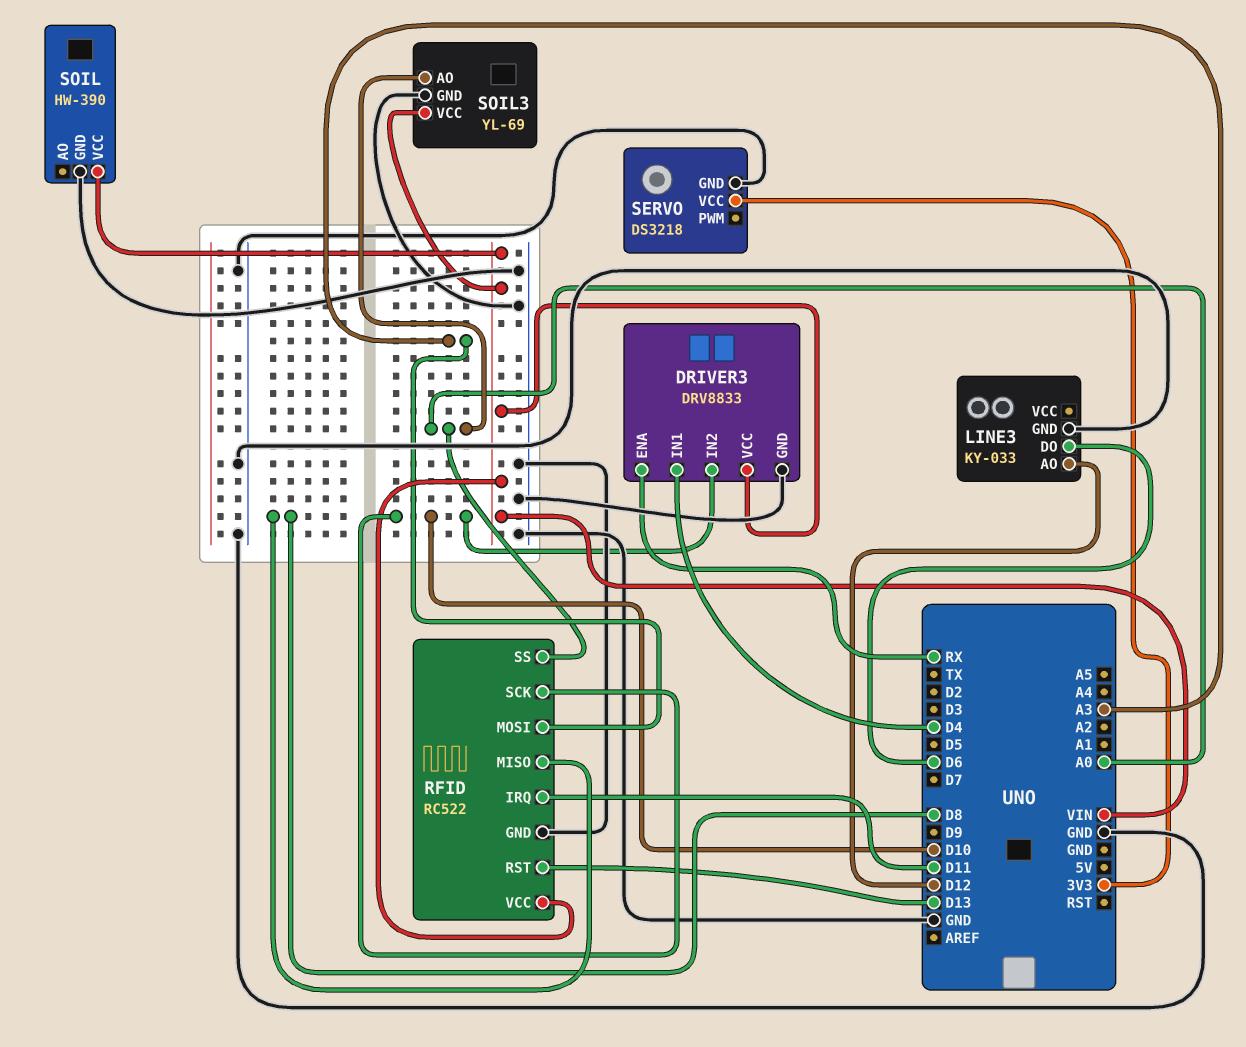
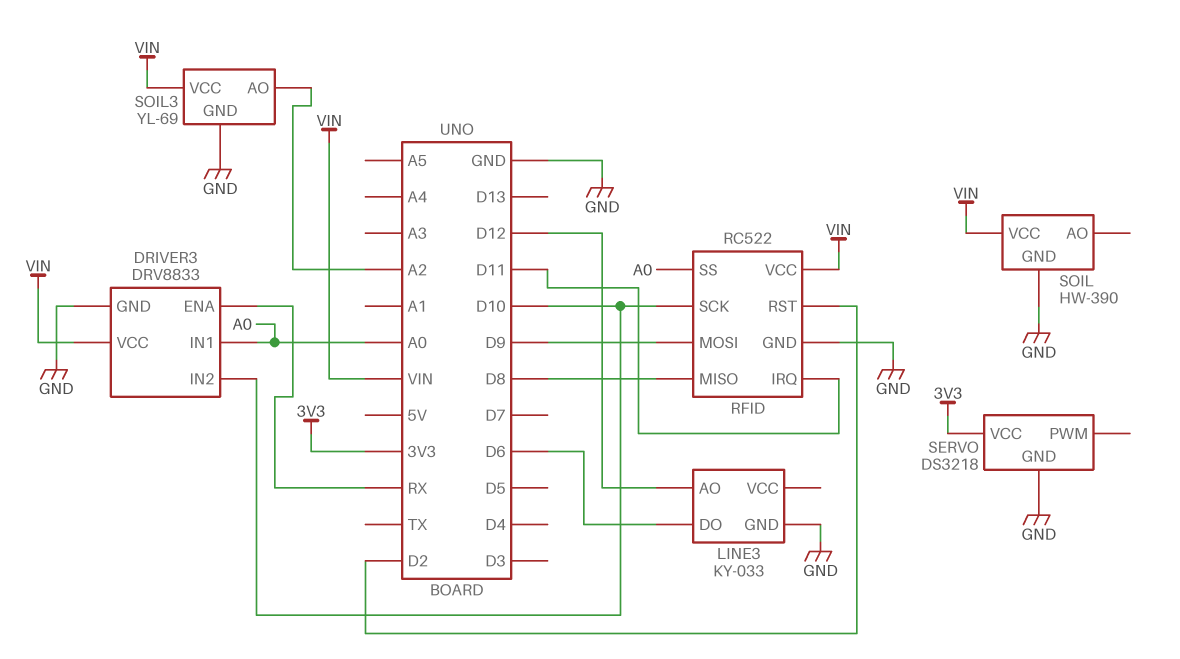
DRIVER3 pin IN1: D4 -> A0
RFID pin MOSI: A3 -> D9
RFID pin RST: D13 -> D2
SOIL3 pin AO: A0 -> A2

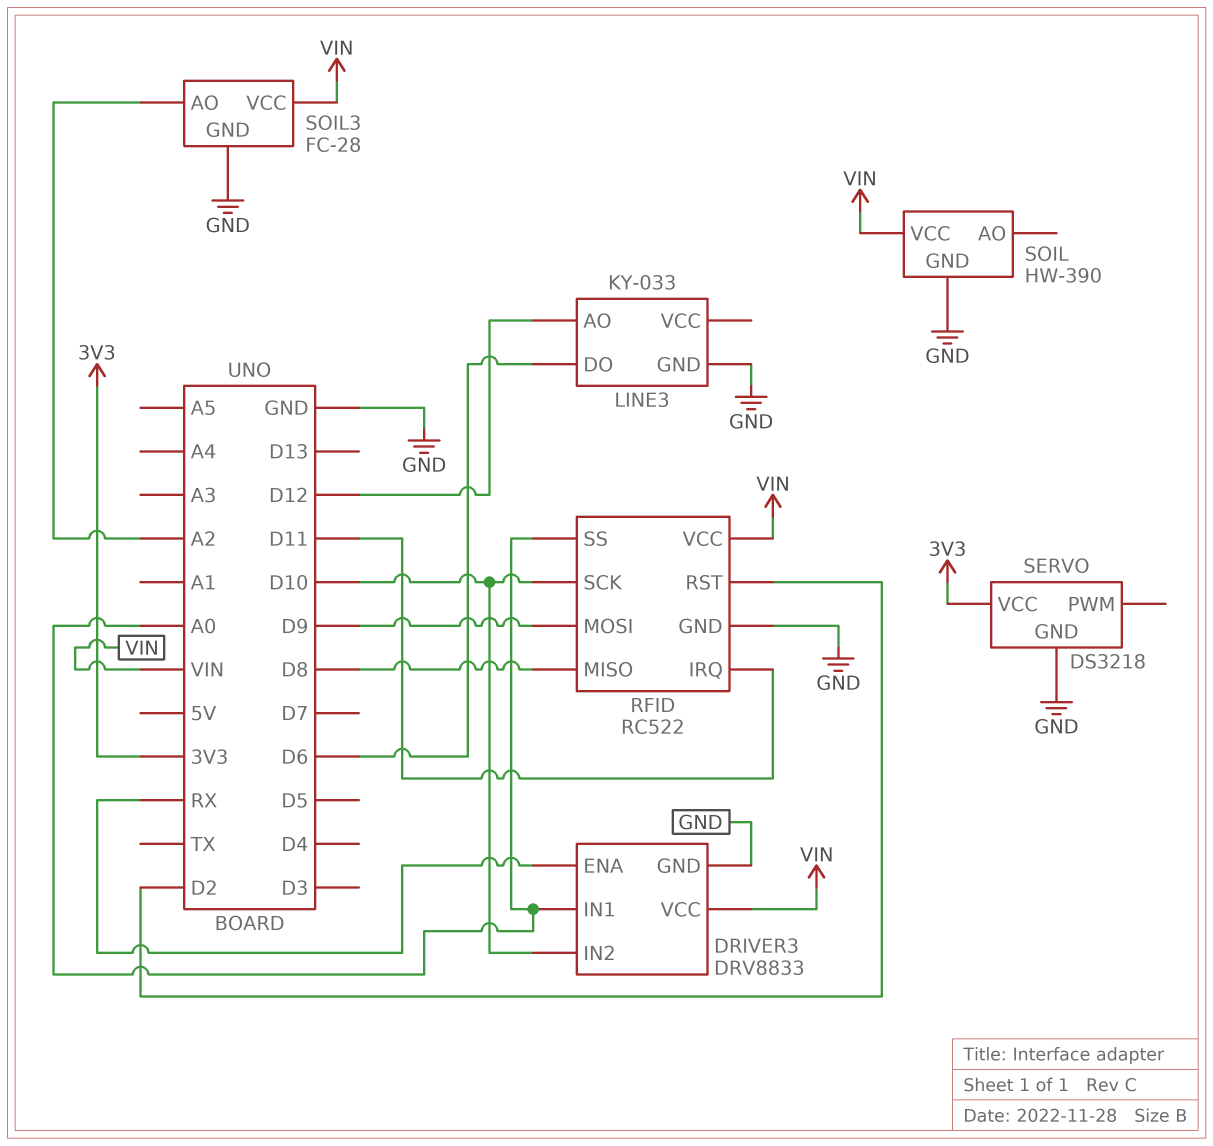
SOIL3: YL-69 -> FC-28

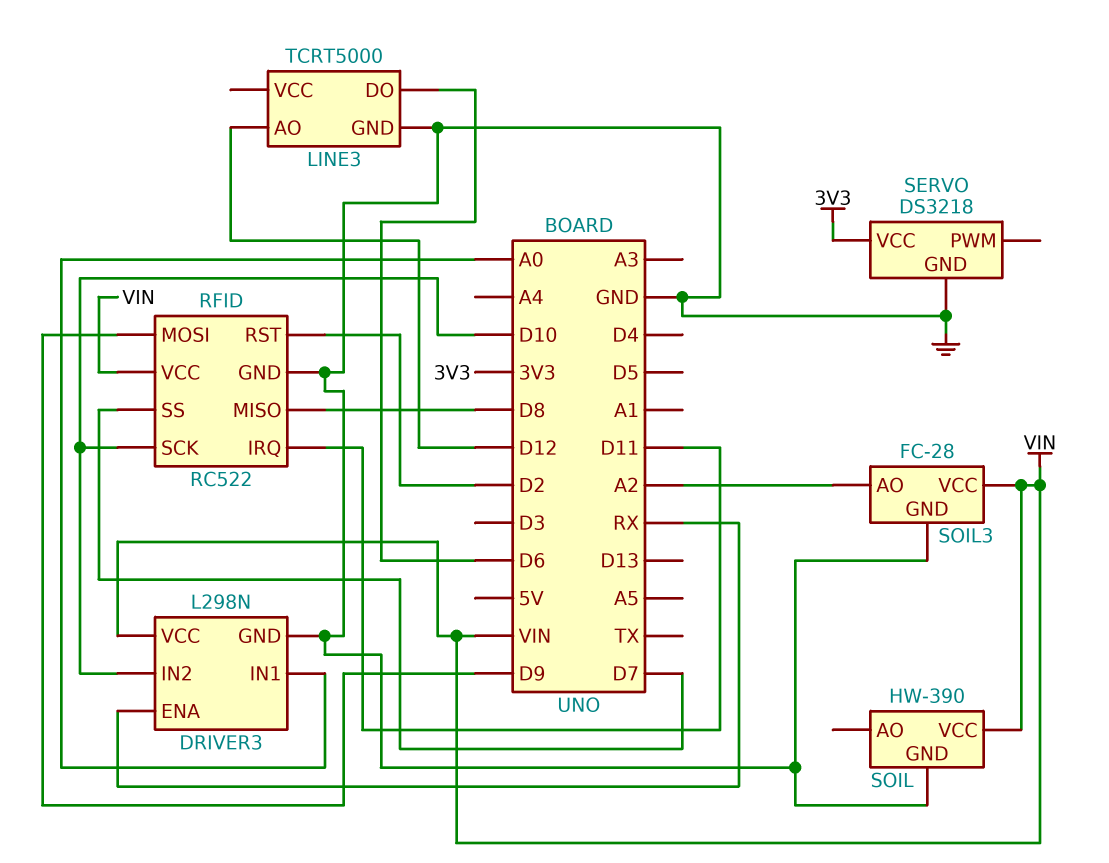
DRIVER3: DRV8833 -> L298N
LINE3: KY-033 -> TCRT5000
RFID pin SS: A0 -> D7

